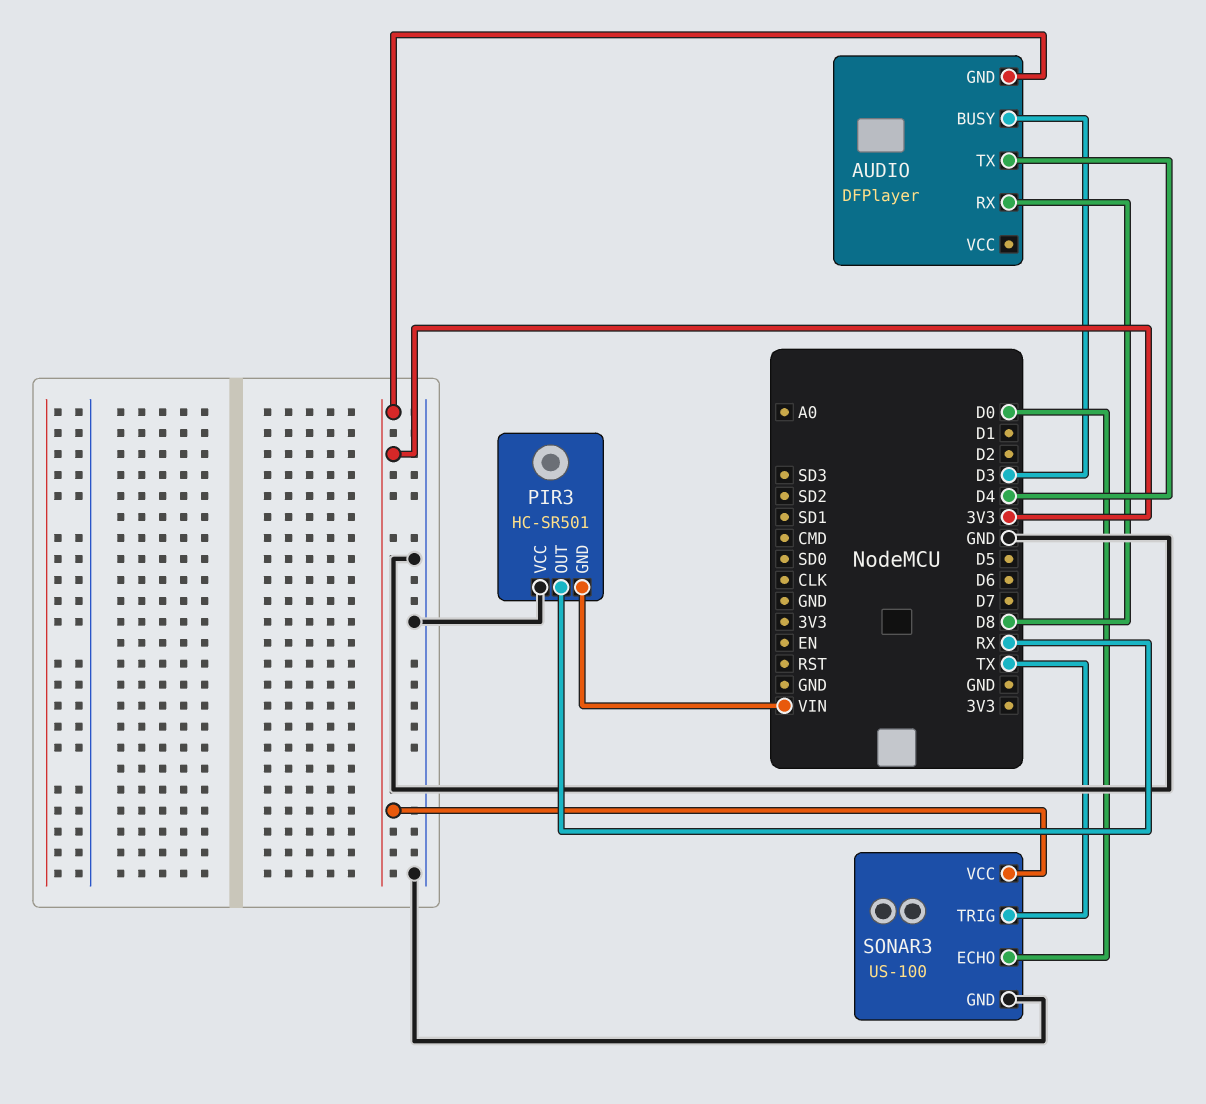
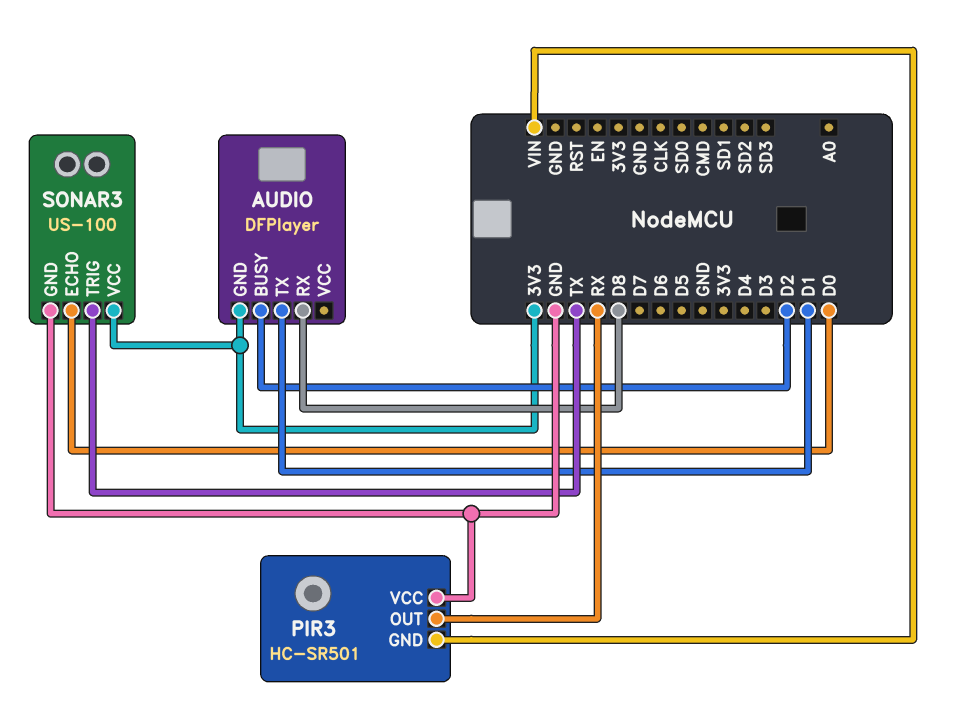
AUDIO pin BUSY: D3 -> D2
AUDIO pin TX: D4 -> D1

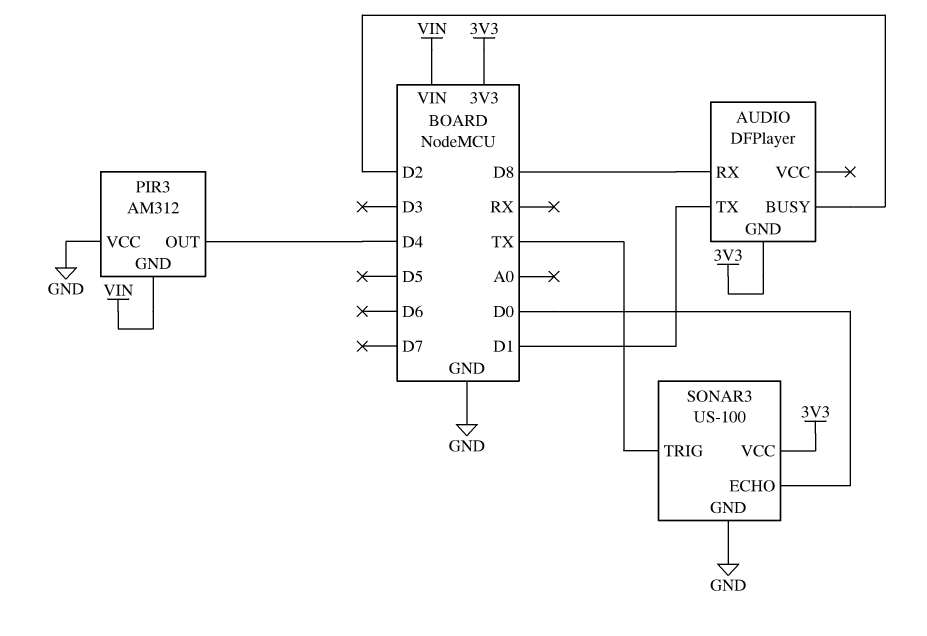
PIR3: HC-SR501 -> AM312
PIR3 pin OUT: RX -> D4

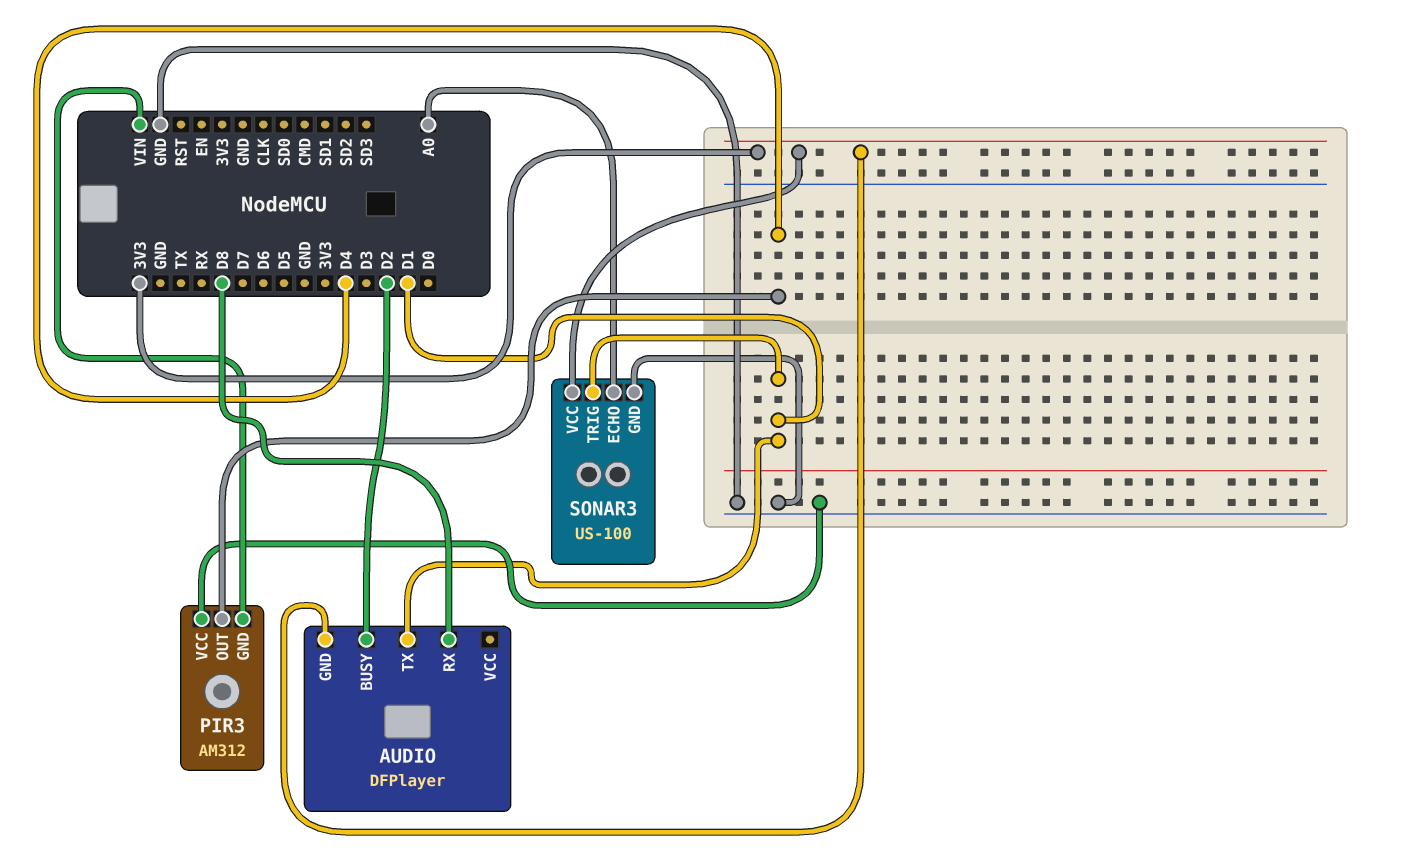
SONAR3 pin ECHO: D0 -> A0
SONAR3 pin TRIG: TX -> D1

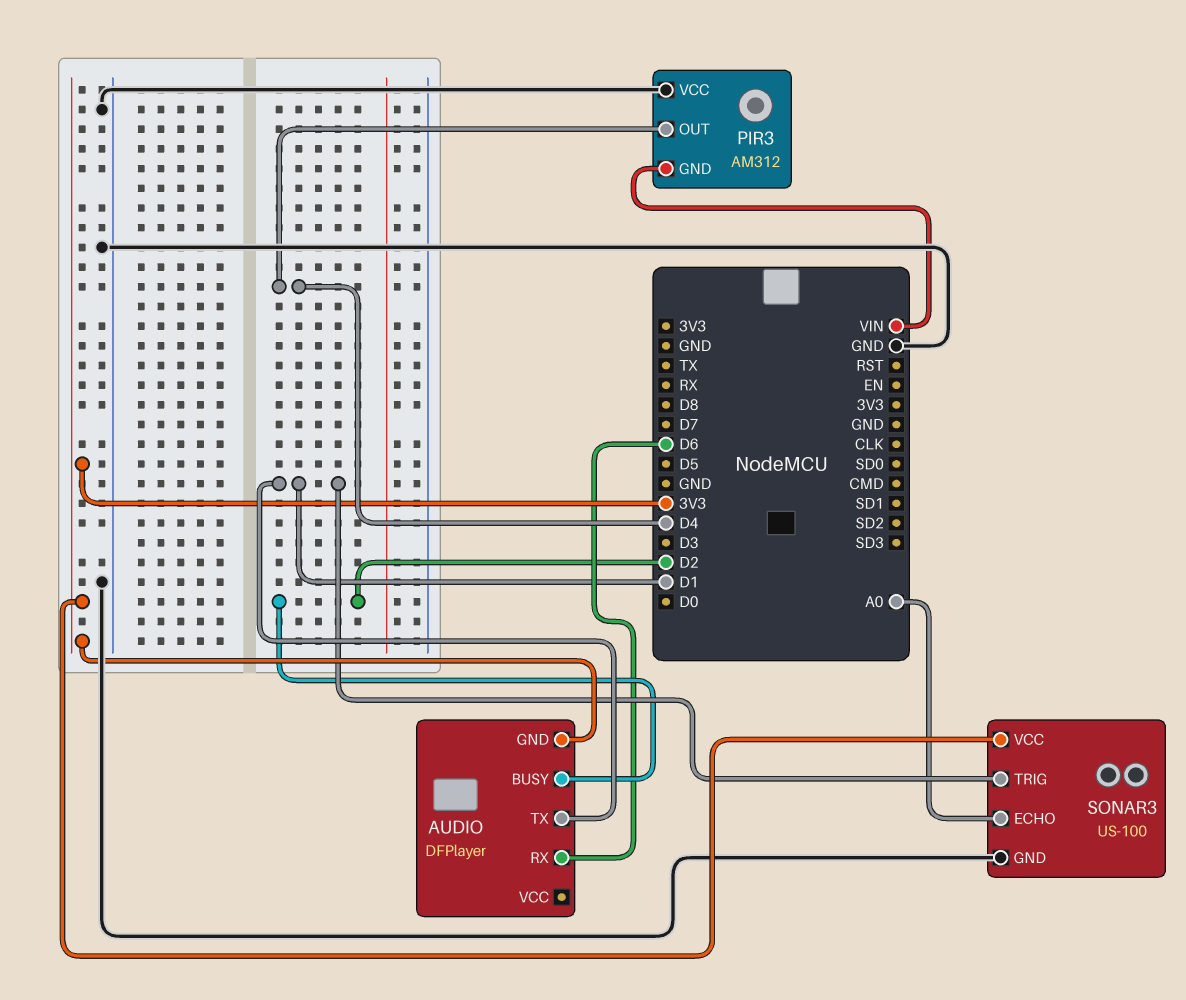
AUDIO pin RX: D8 -> D6

